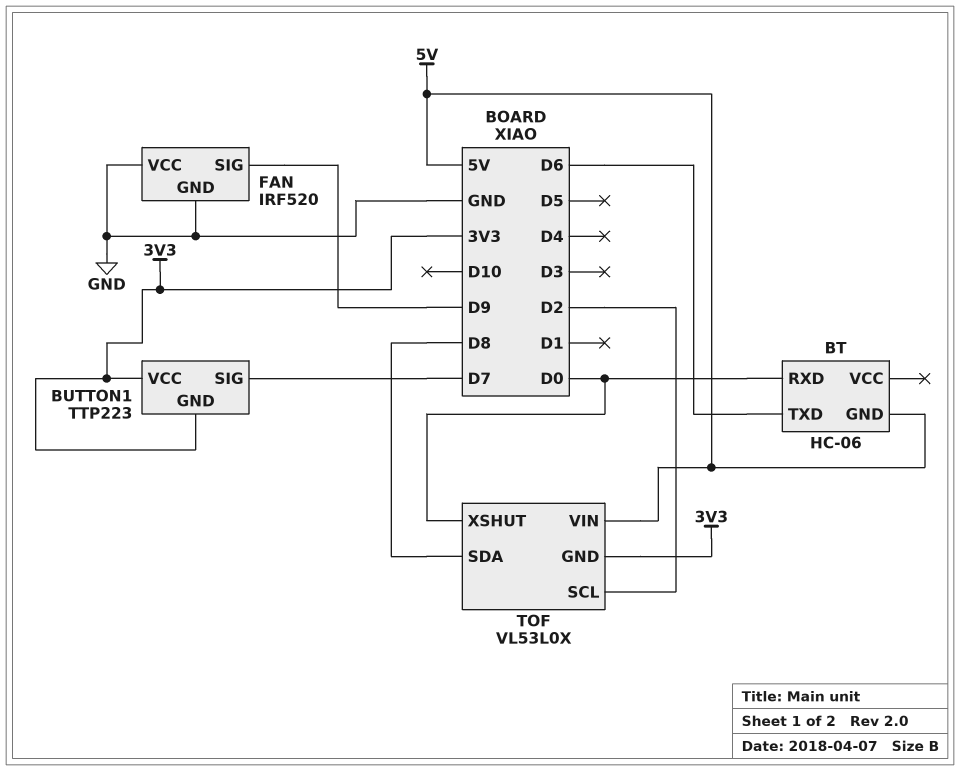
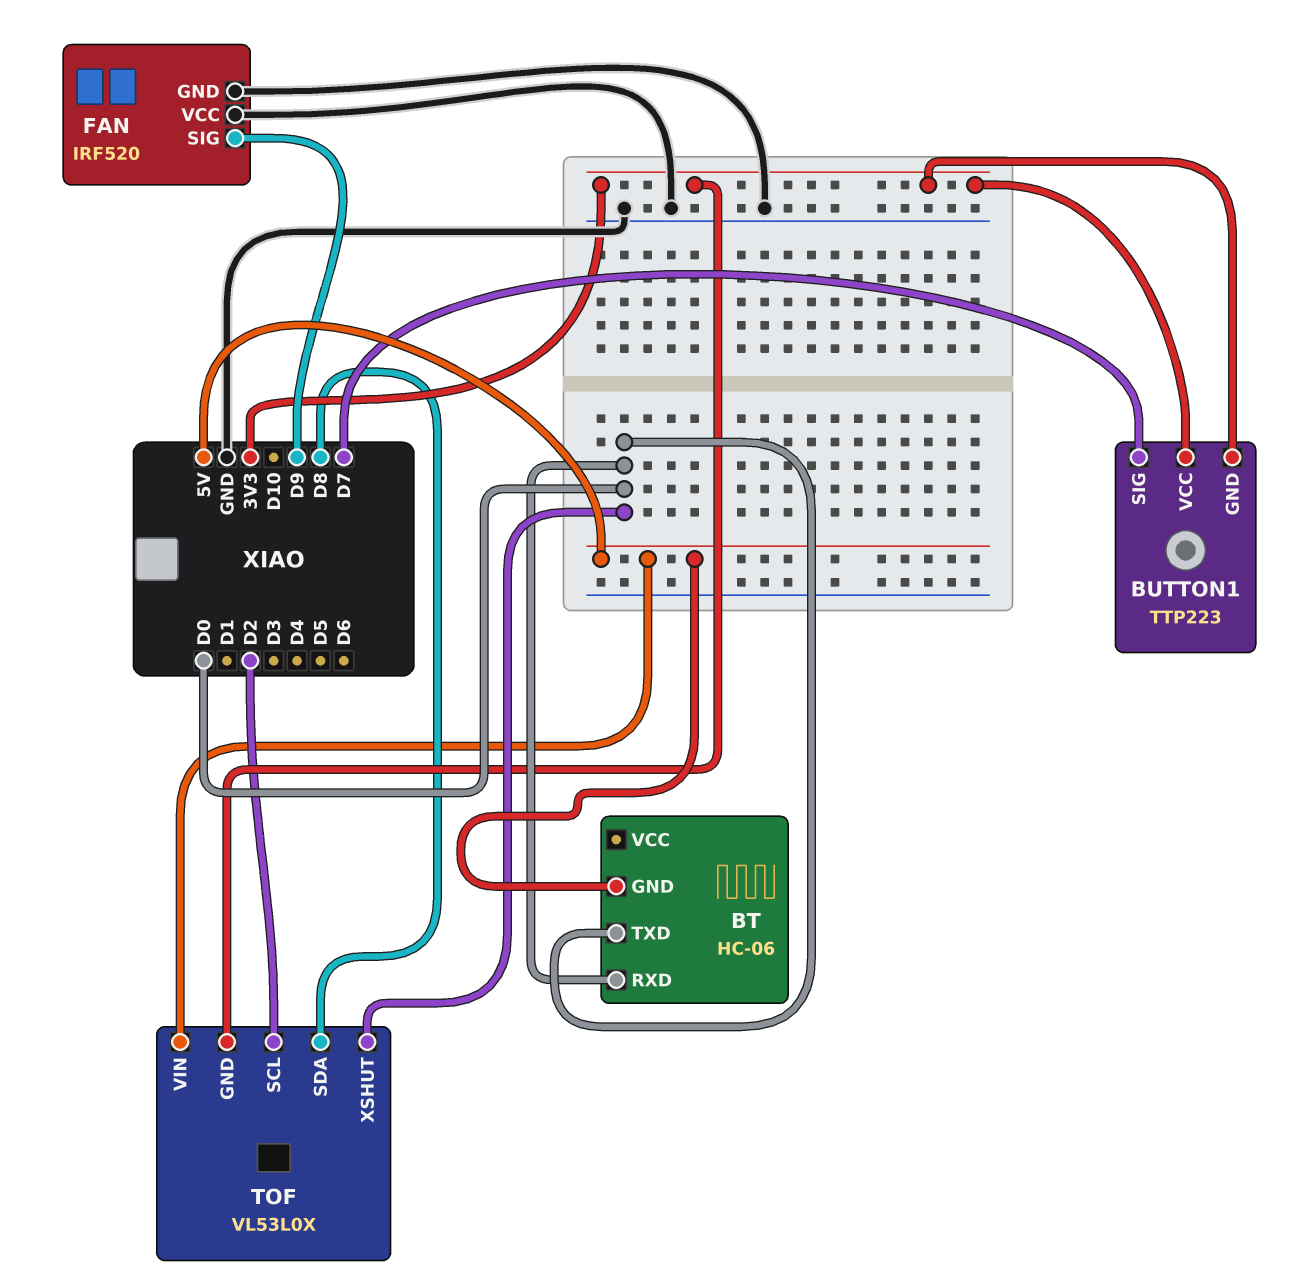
BT pin TXD: D6 -> D0

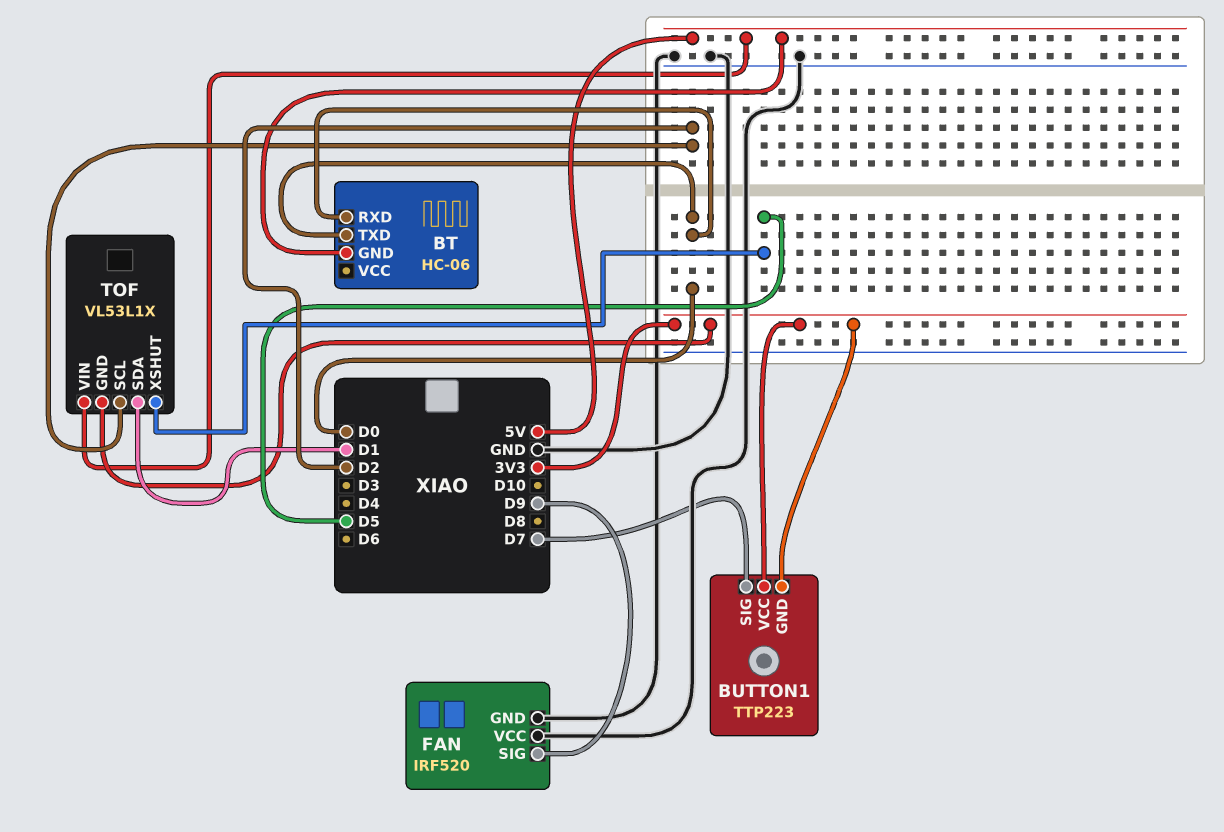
TOF: VL53L0X -> VL53L1X
TOF pin SDA: D8 -> D1
TOF pin XSHUT: D0 -> D5

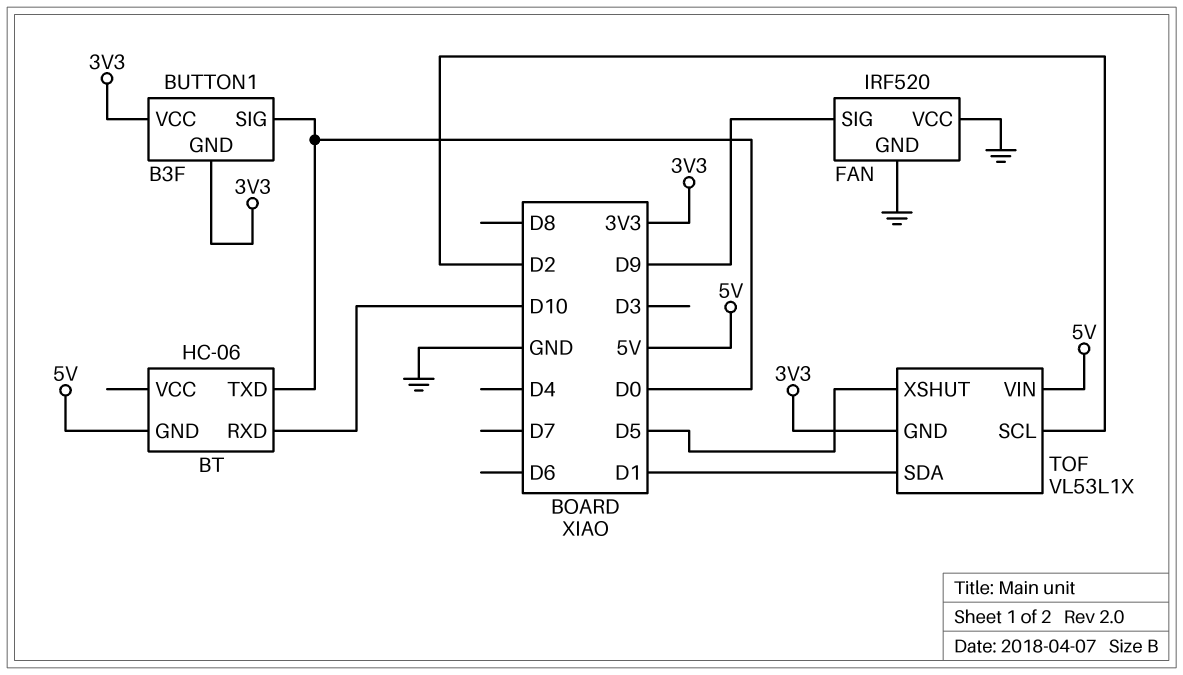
BT pin RXD: D0 -> D10
BUTTON1: TTP223 -> B3F
BUTTON1 pin SIG: D7 -> D0

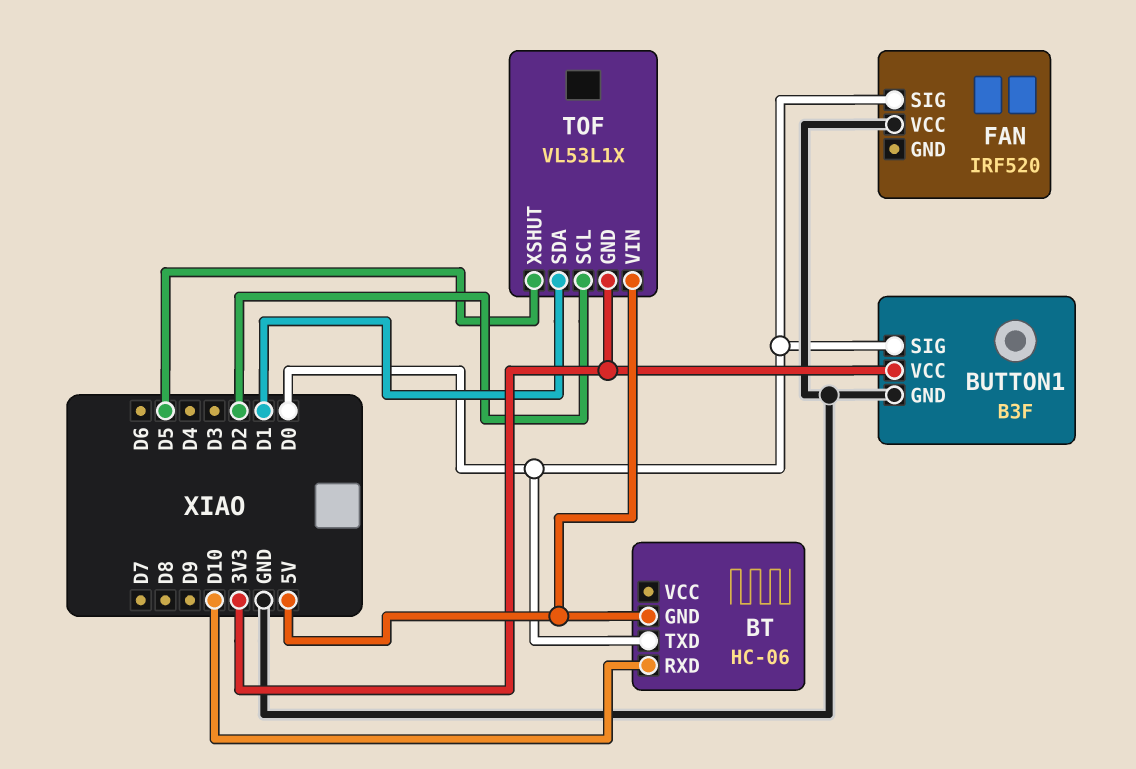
BUTTON1 pin GND: 3V3 -> GND
FAN pin GND: GND -> none
FAN pin SIG: D9 -> D0

